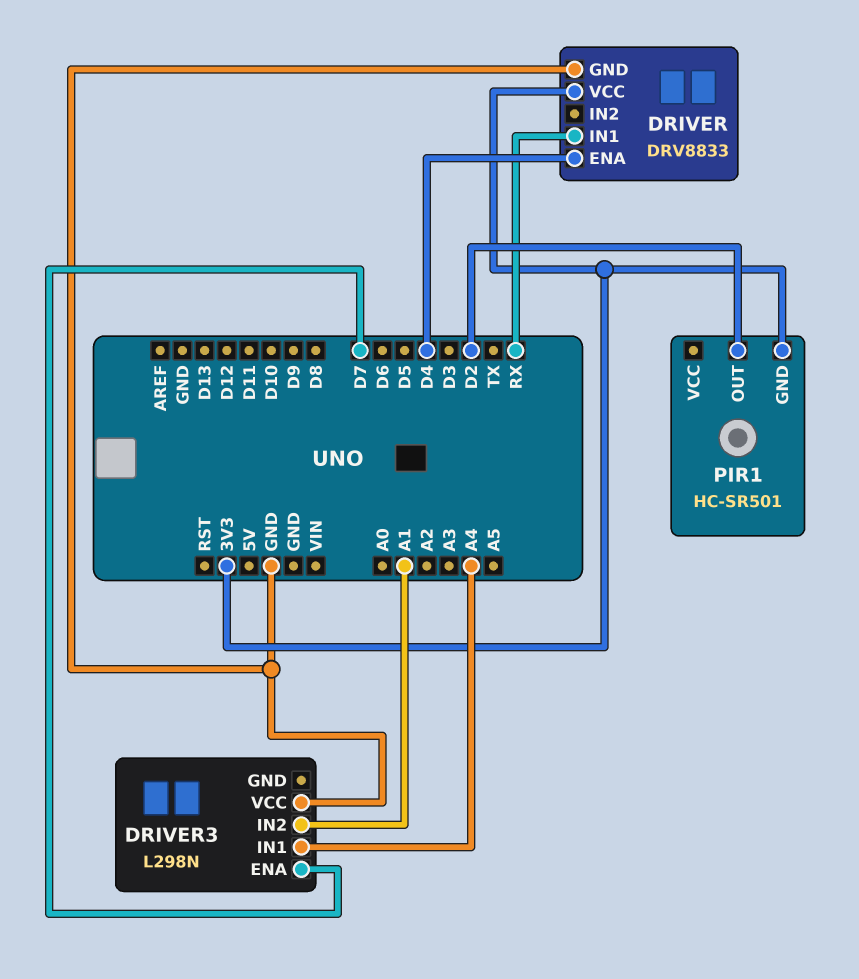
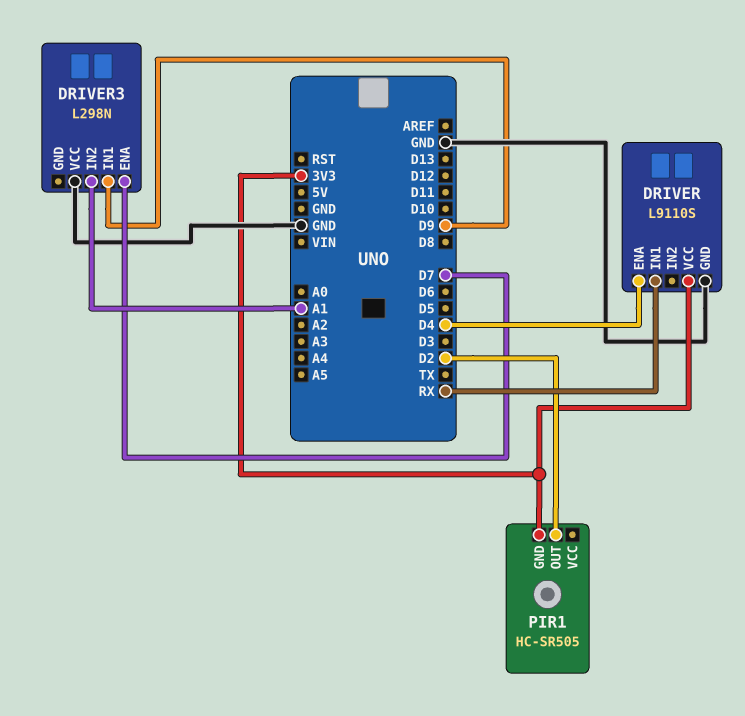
DRIVER: DRV8833 -> L9110S
DRIVER3 pin IN1: A4 -> D9
PIR1: HC-SR501 -> HC-SR505

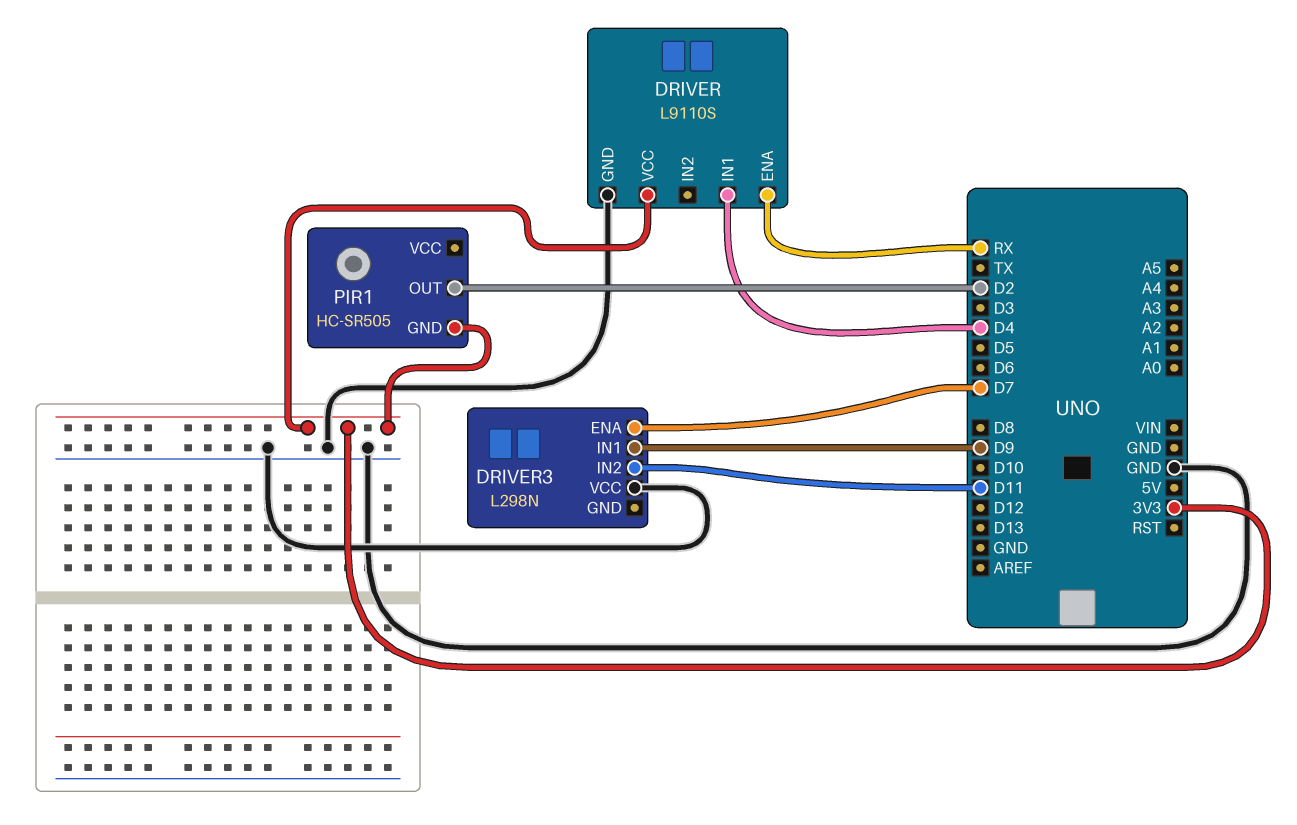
DRIVER pin ENA: D4 -> RX
DRIVER pin IN1: RX -> D4
DRIVER3 pin IN2: A1 -> D11

